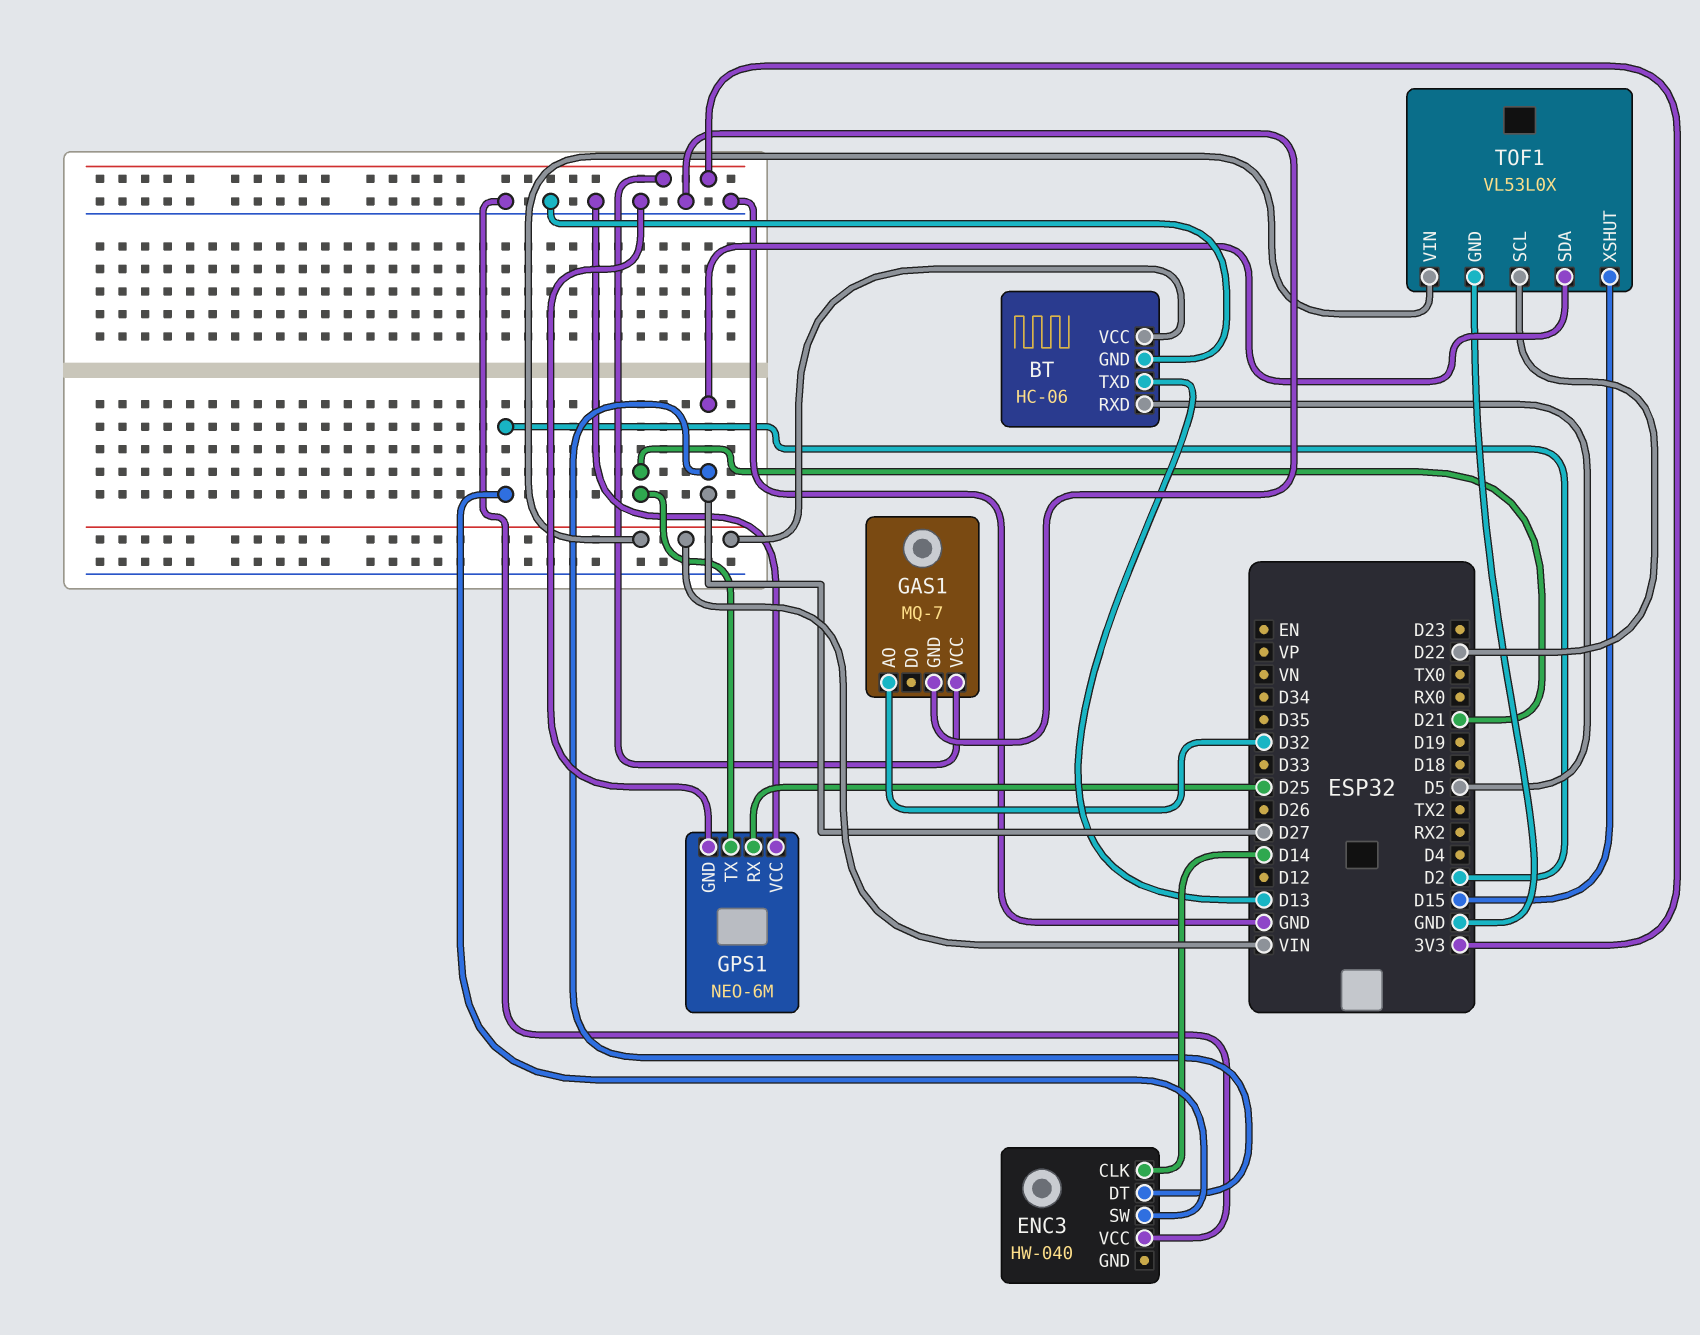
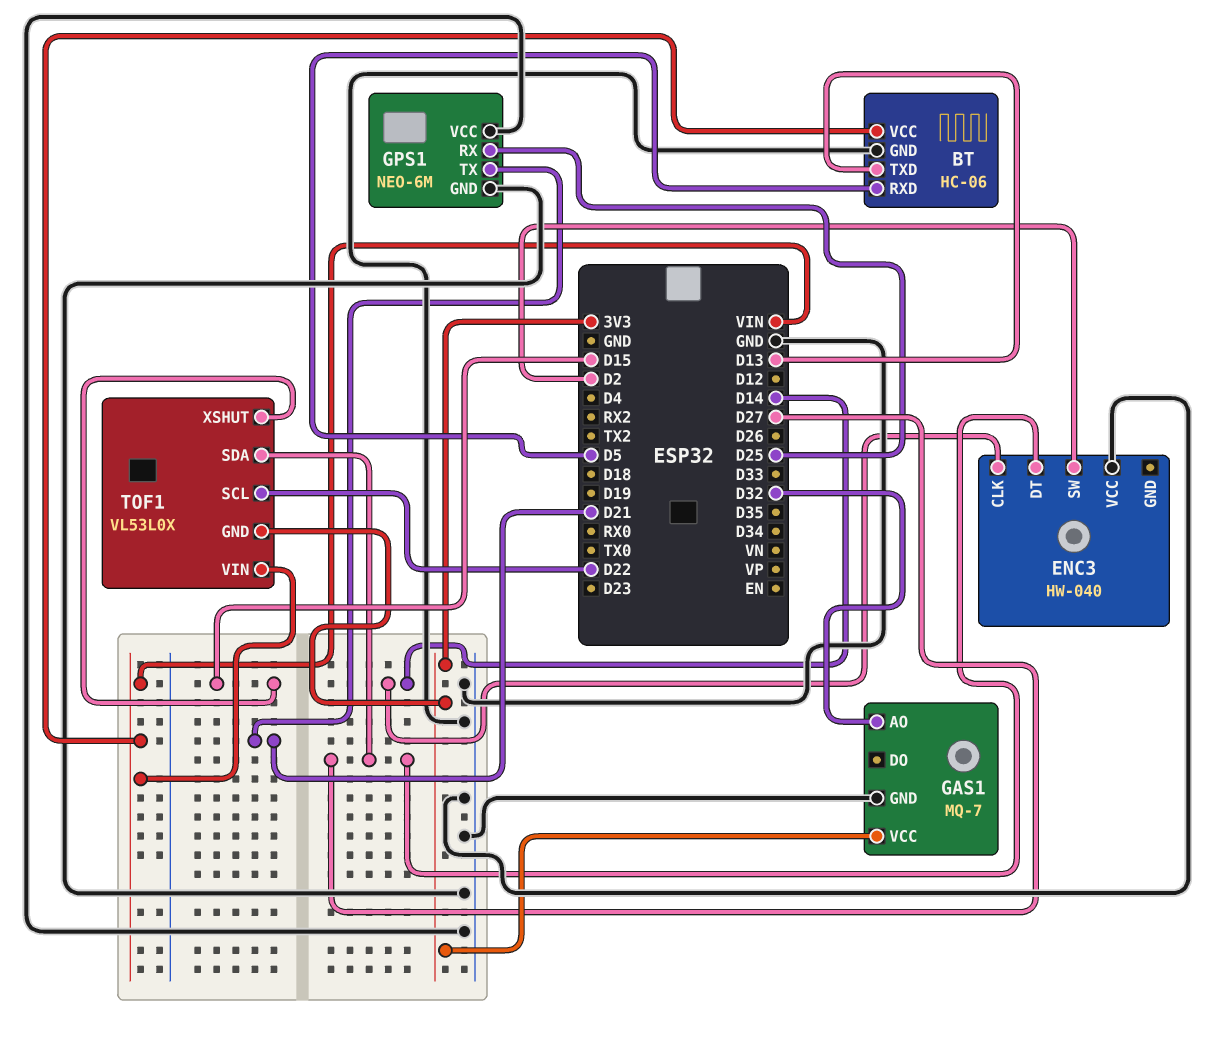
TOF1 pin GND: GND -> 3V3

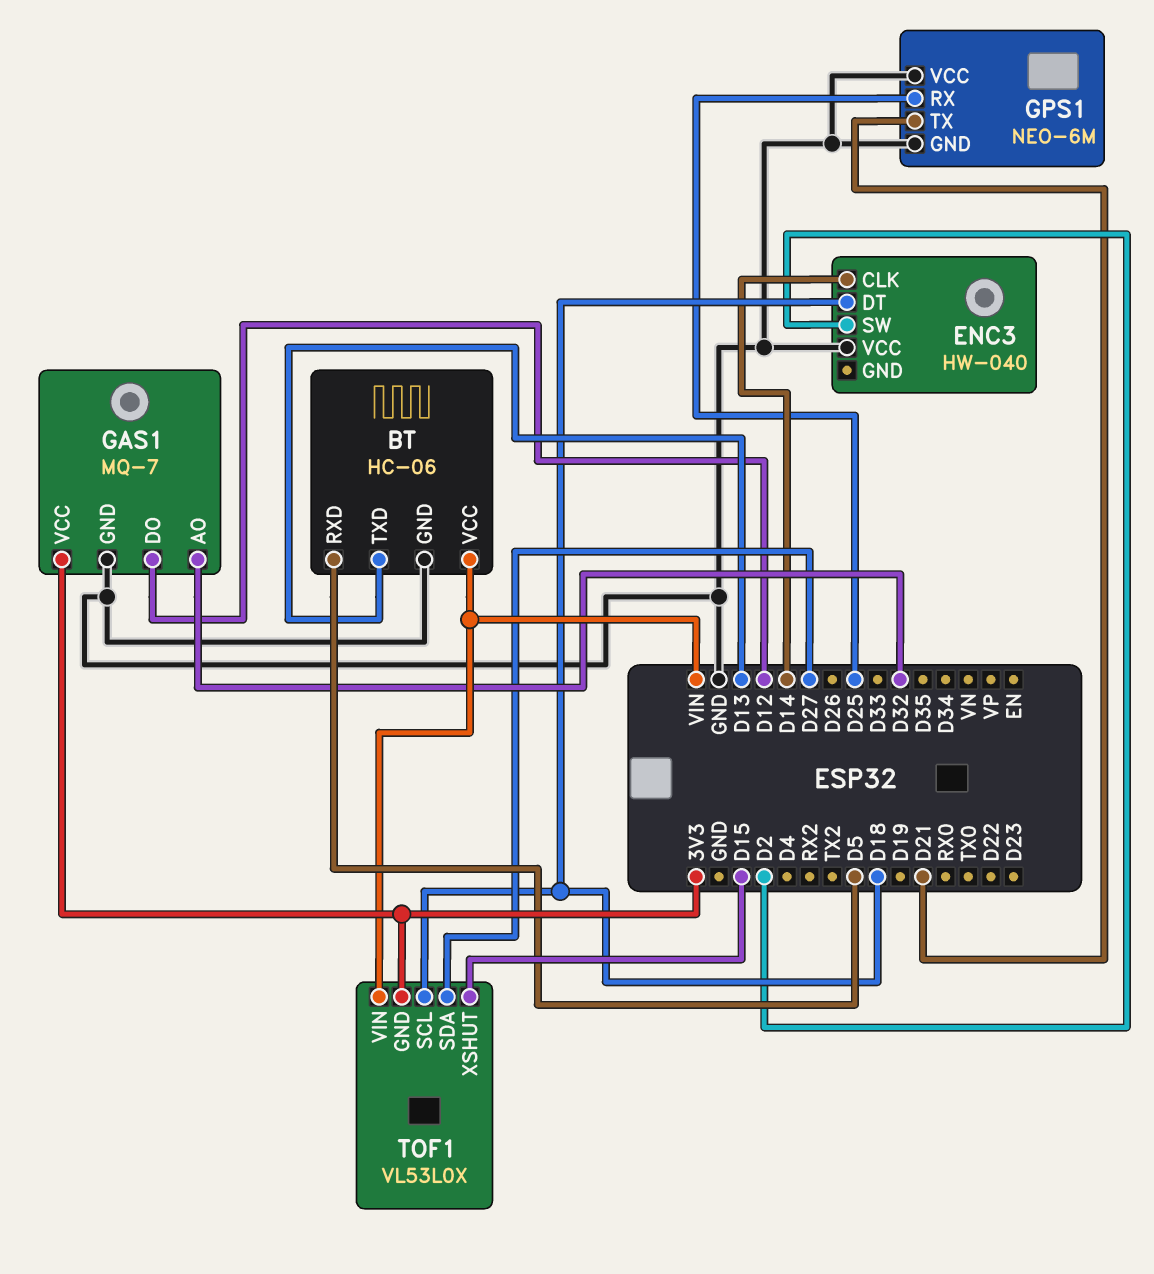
ENC3 pin DT: D27 -> D18
GAS1 pin DO: none -> D12
TOF1 pin SCL: D22 -> D18

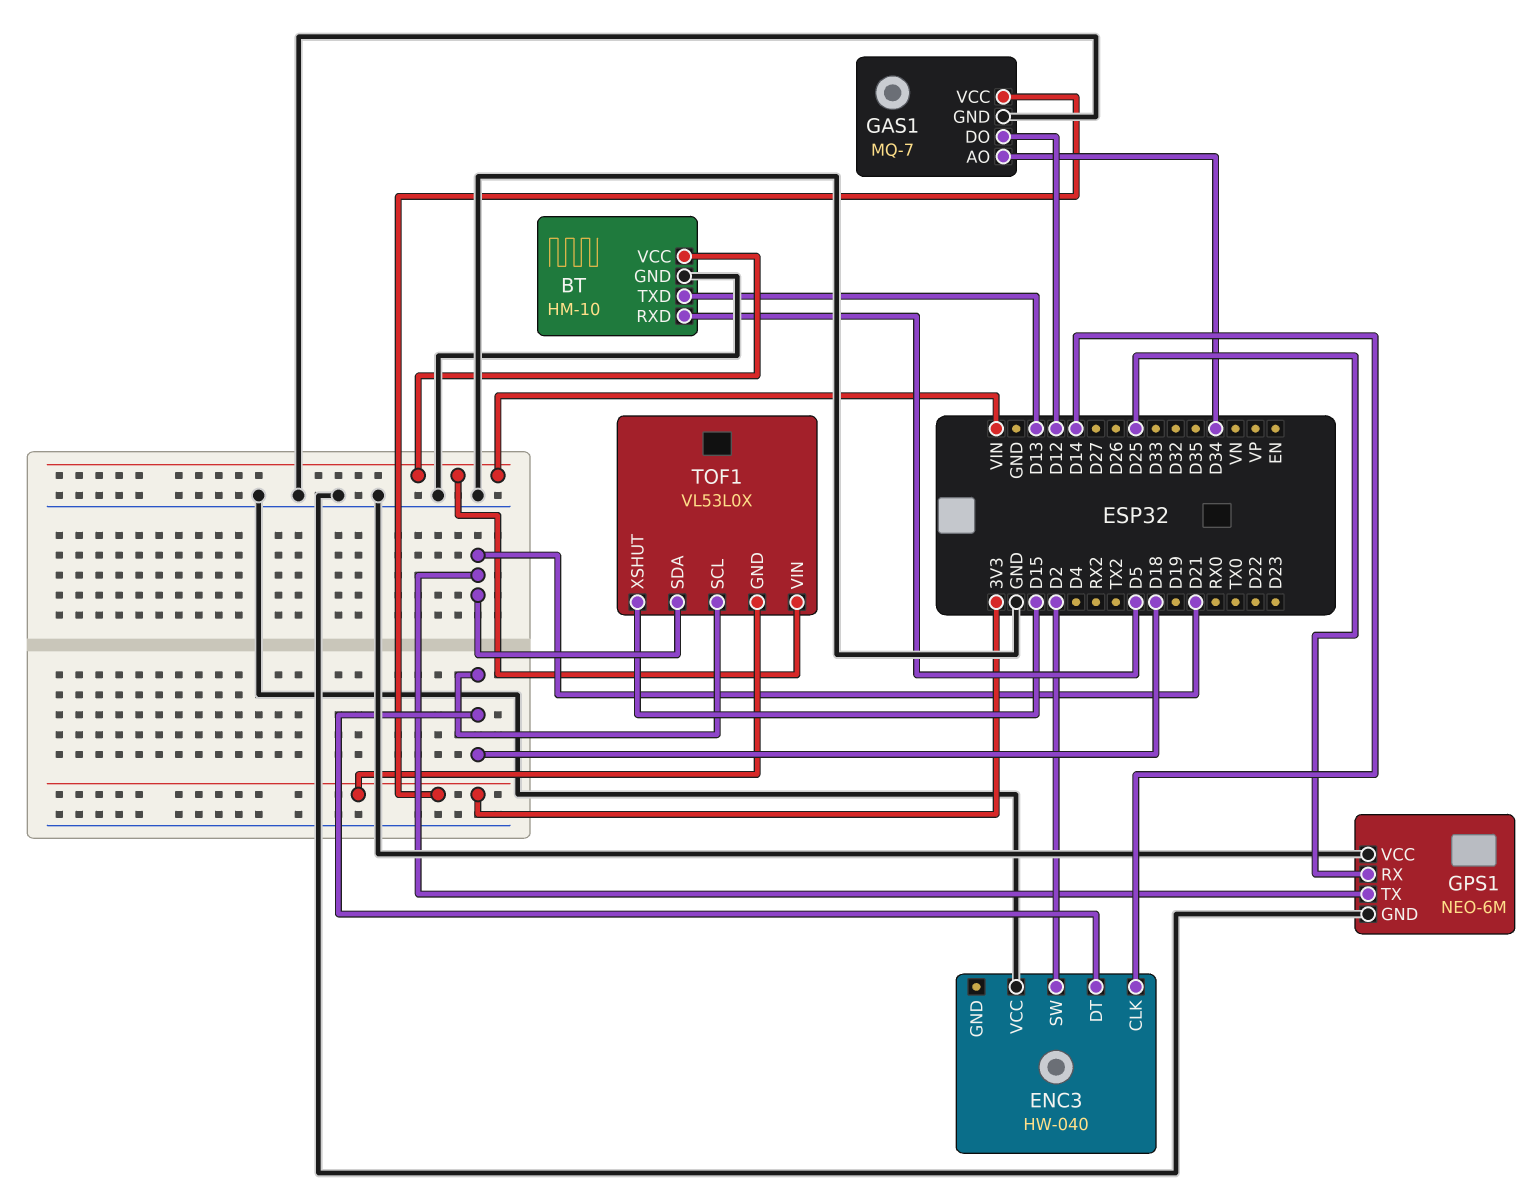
BT: HC-06 -> HM-10
GAS1 pin AO: D32 -> D34
TOF1 pin SDA: D27 -> D21

